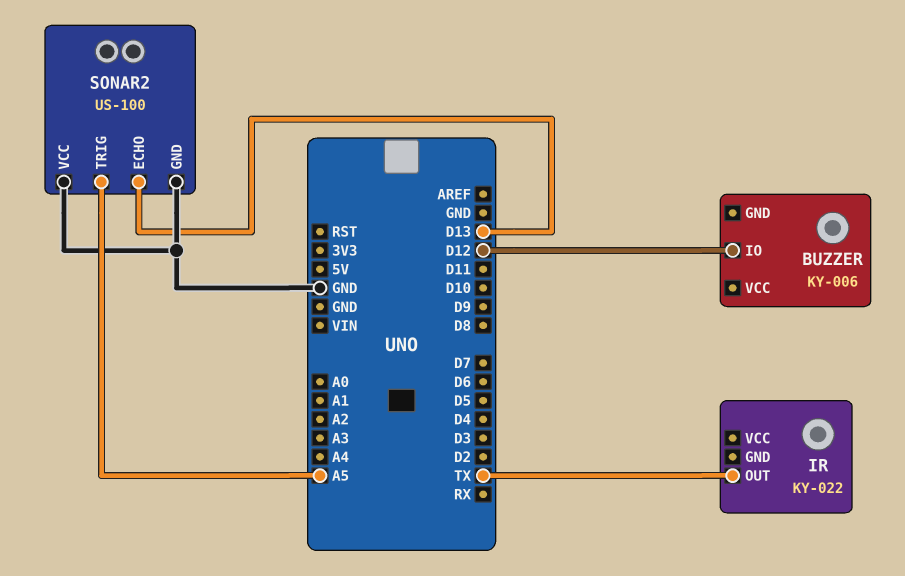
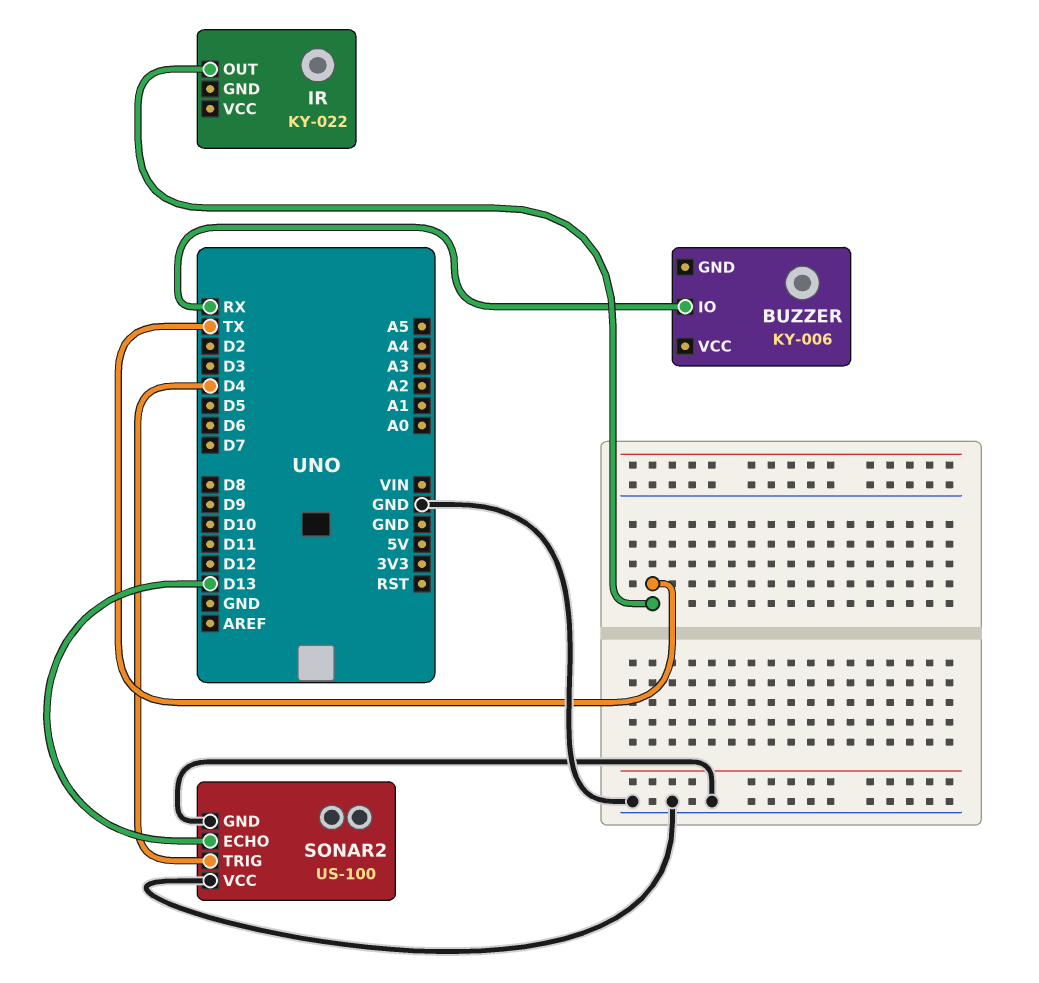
BUZZER pin IO: D12 -> RX
SONAR2 pin TRIG: A5 -> D4

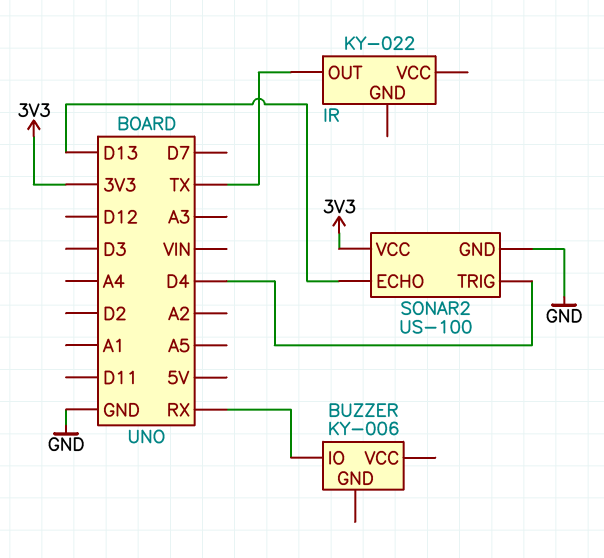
SONAR2 pin VCC: GND -> 3V3

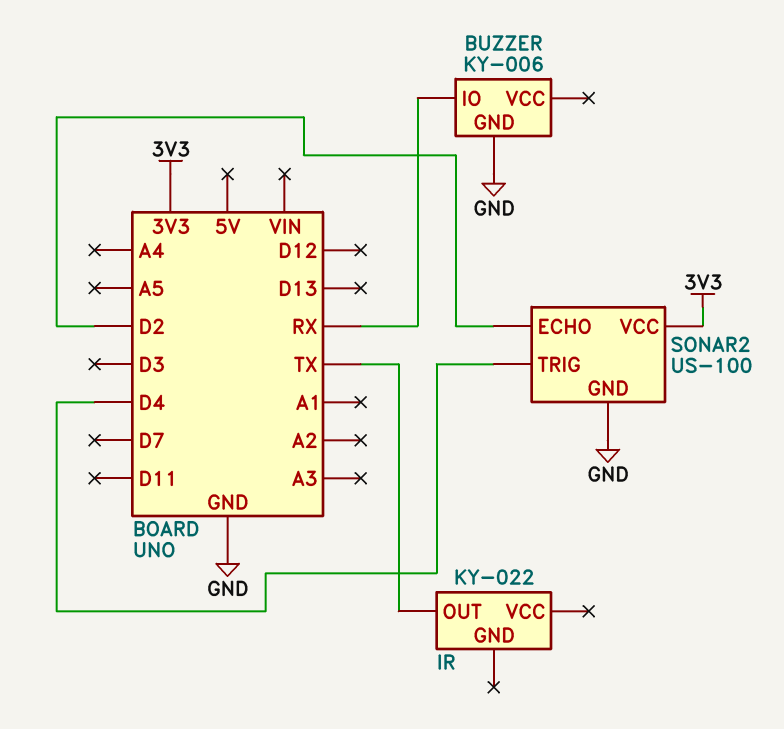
BUZZER pin GND: none -> GND
SONAR2 pin ECHO: D13 -> D2

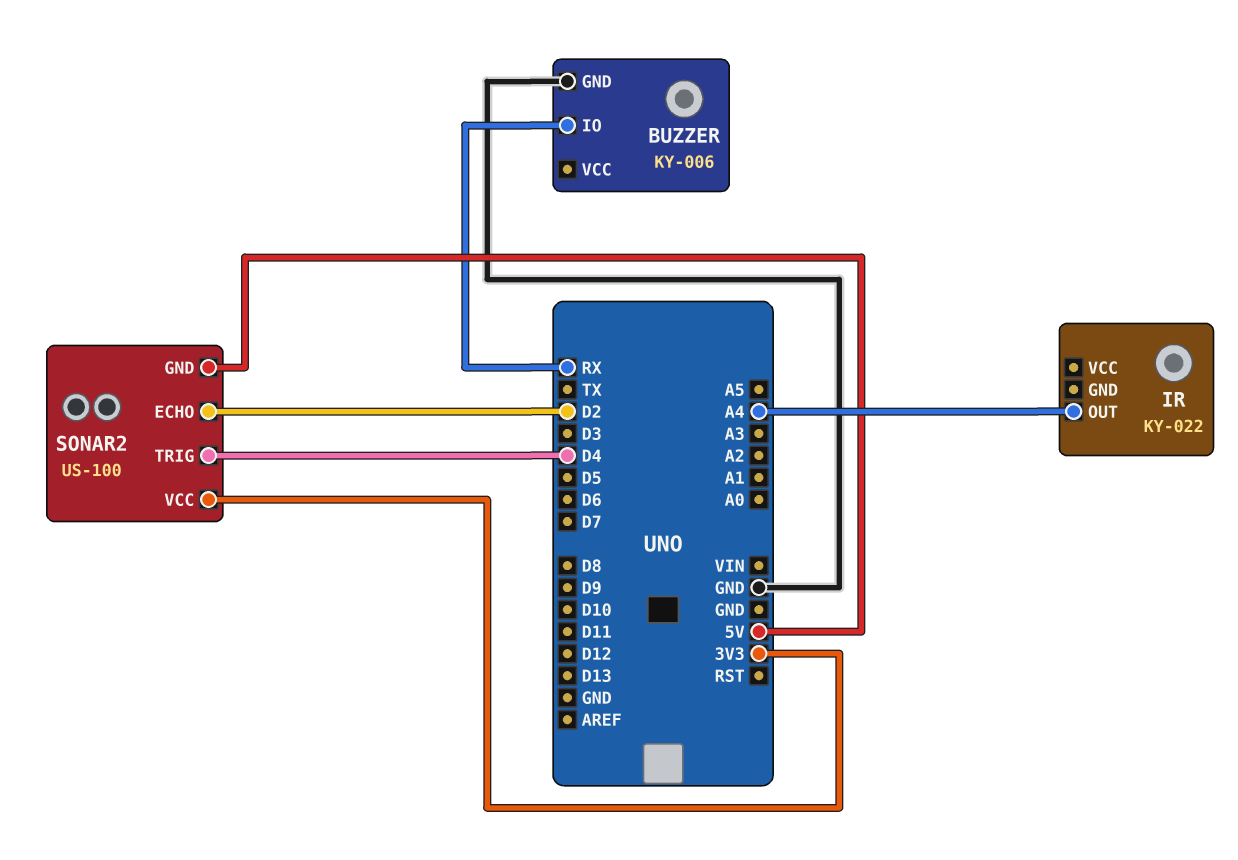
IR pin OUT: TX -> A4
SONAR2 pin GND: GND -> 5V

